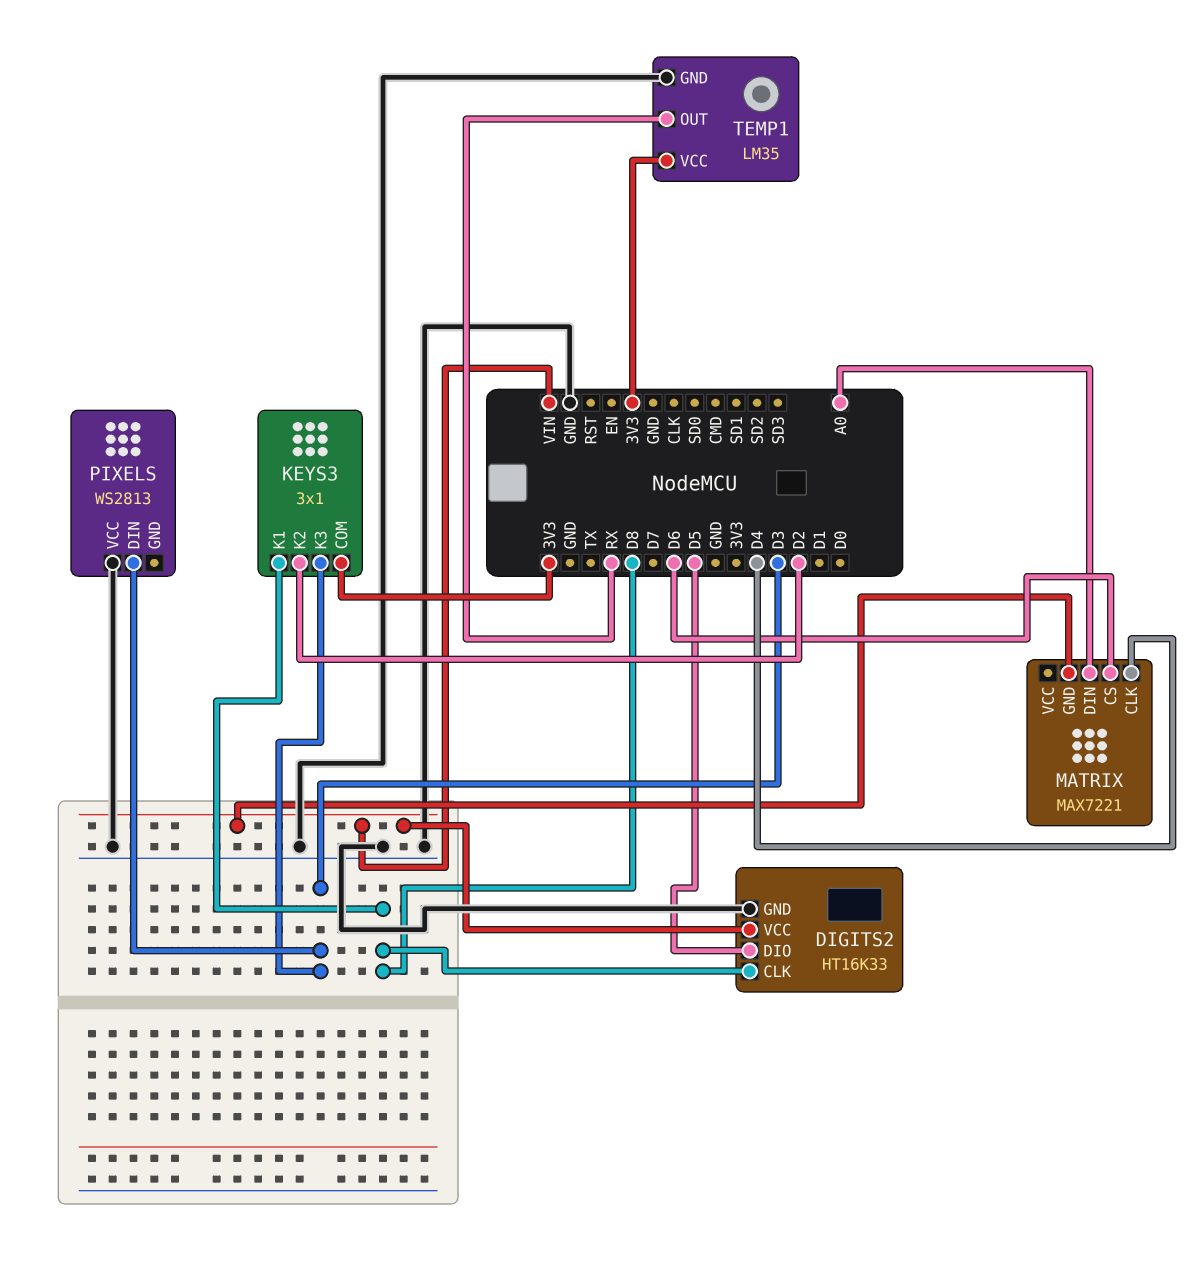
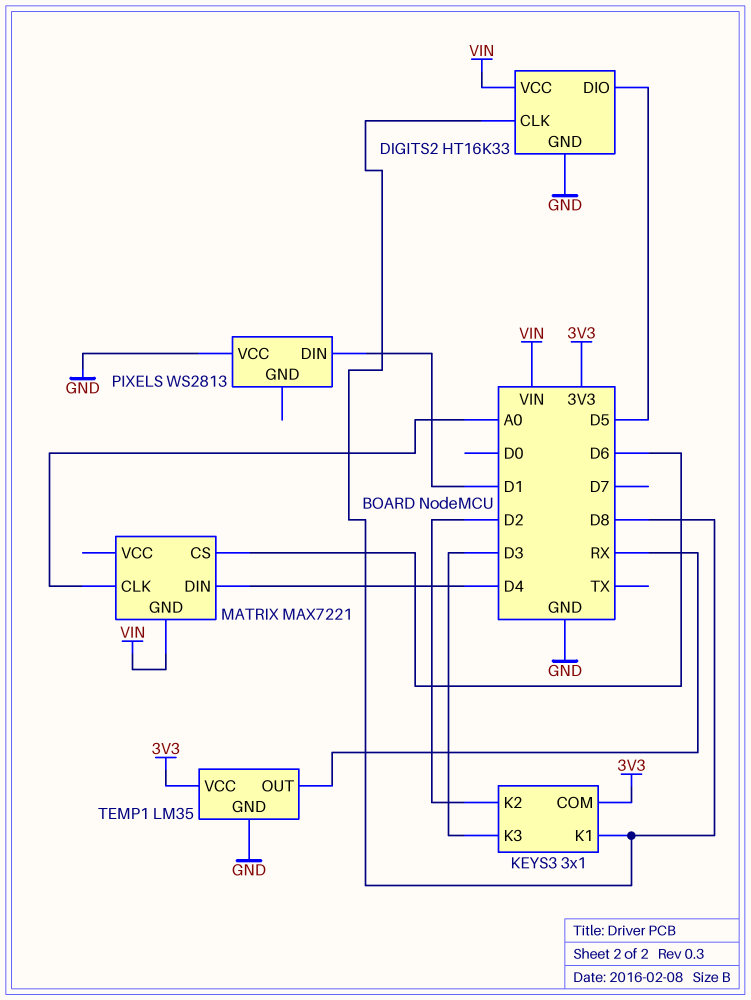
MATRIX pin CLK: D4 -> A0
MATRIX pin DIN: A0 -> D4
PIXELS pin DIN: D3 -> D1

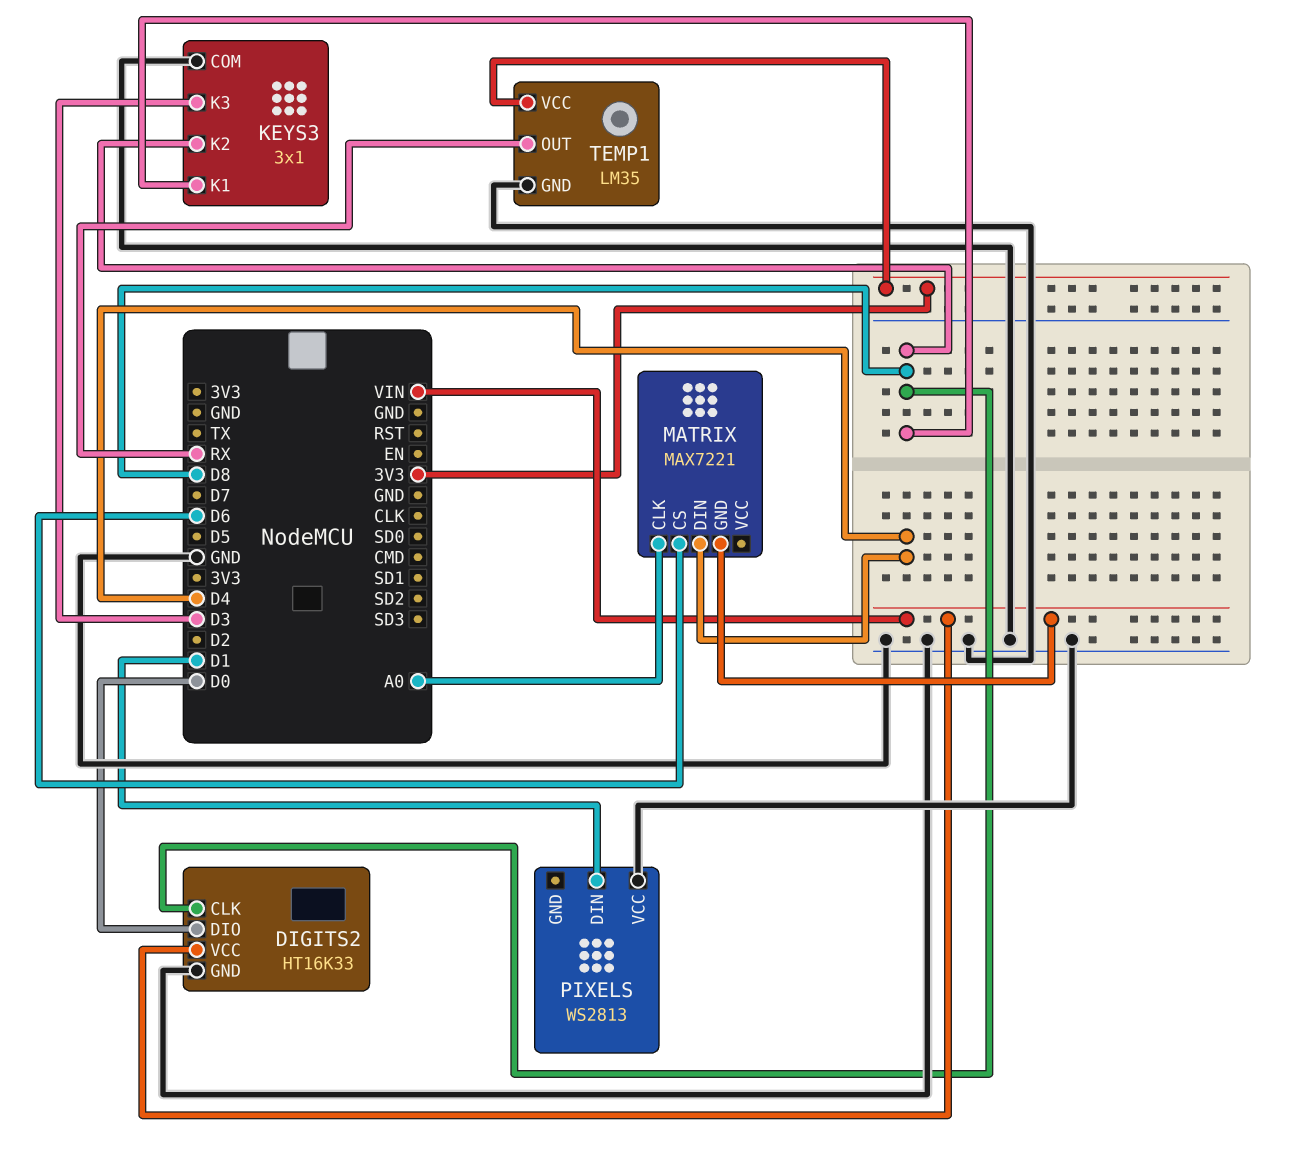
DIGITS2 pin DIO: D5 -> D0
KEYS3 pin COM: 3V3 -> GND
KEYS3 pin K2: D2 -> D8

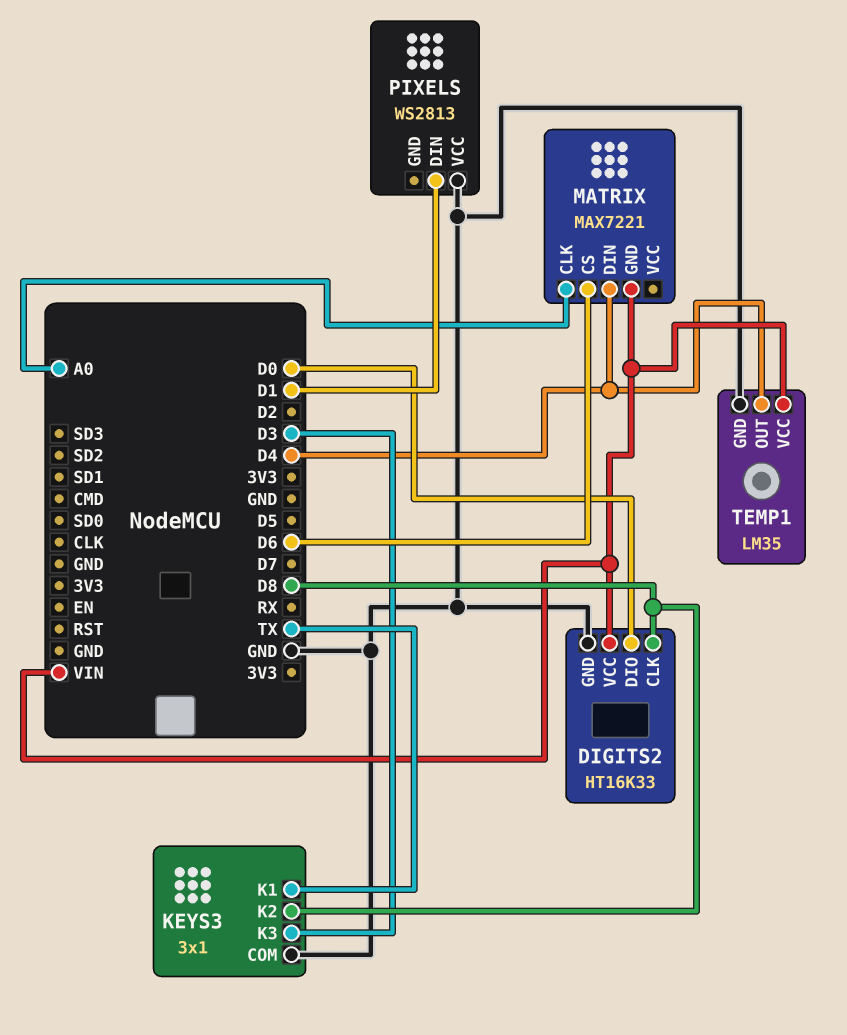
KEYS3 pin K1: D8 -> TX
TEMP1 pin OUT: RX -> D4
TEMP1 pin VCC: 3V3 -> VIN

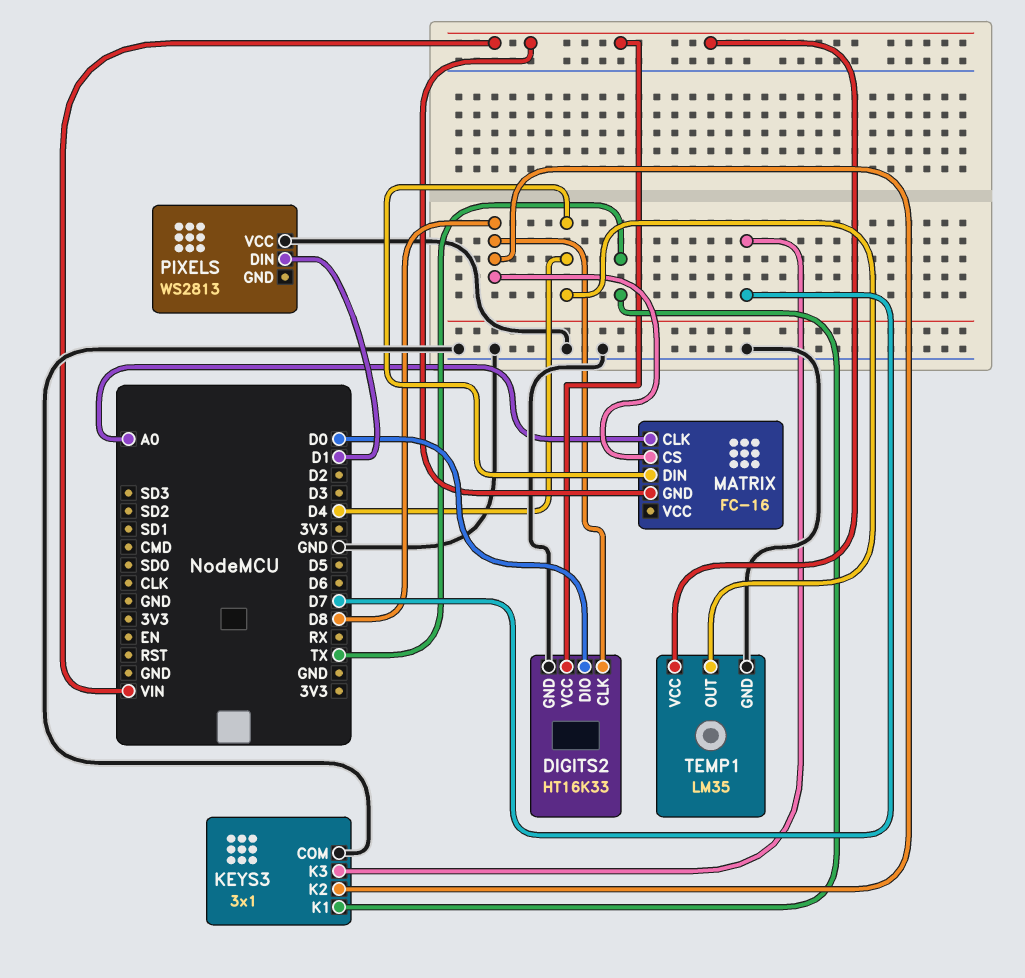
KEYS3 pin K3: D3 -> D7
MATRIX: MAX7221 -> FC-16
MATRIX pin CS: D6 -> D8

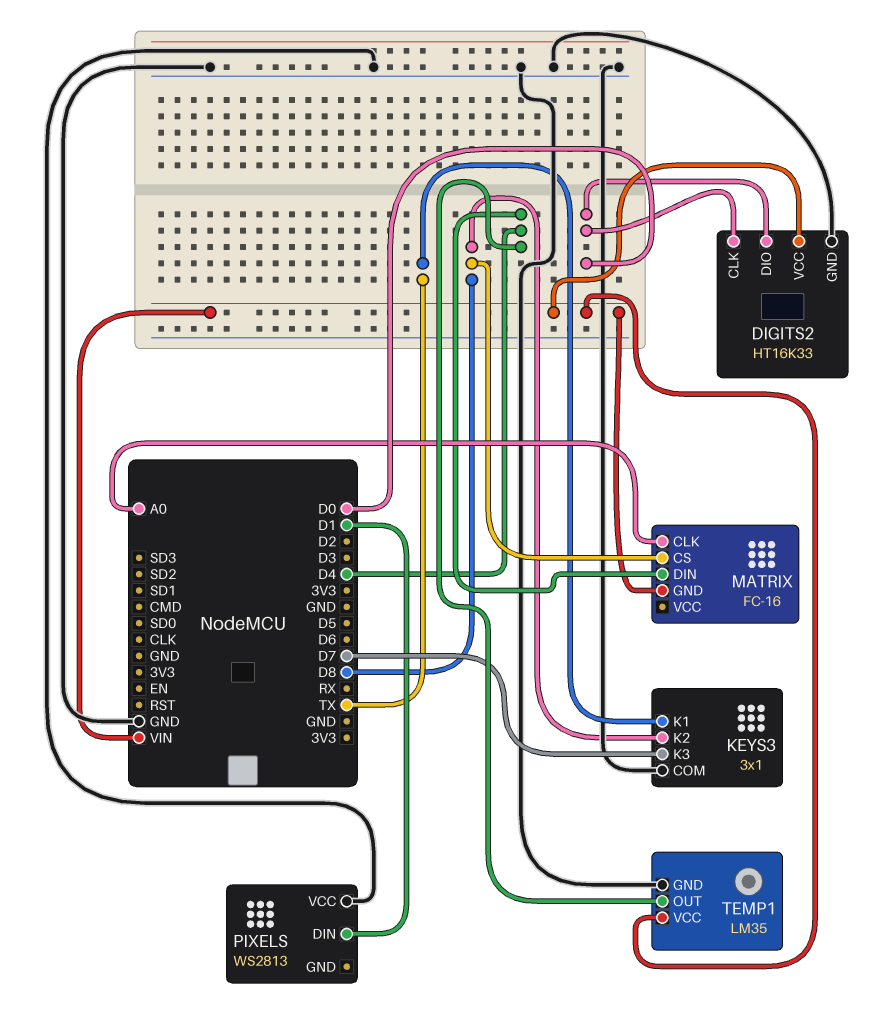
DIGITS2 pin CLK: D8 -> D0

